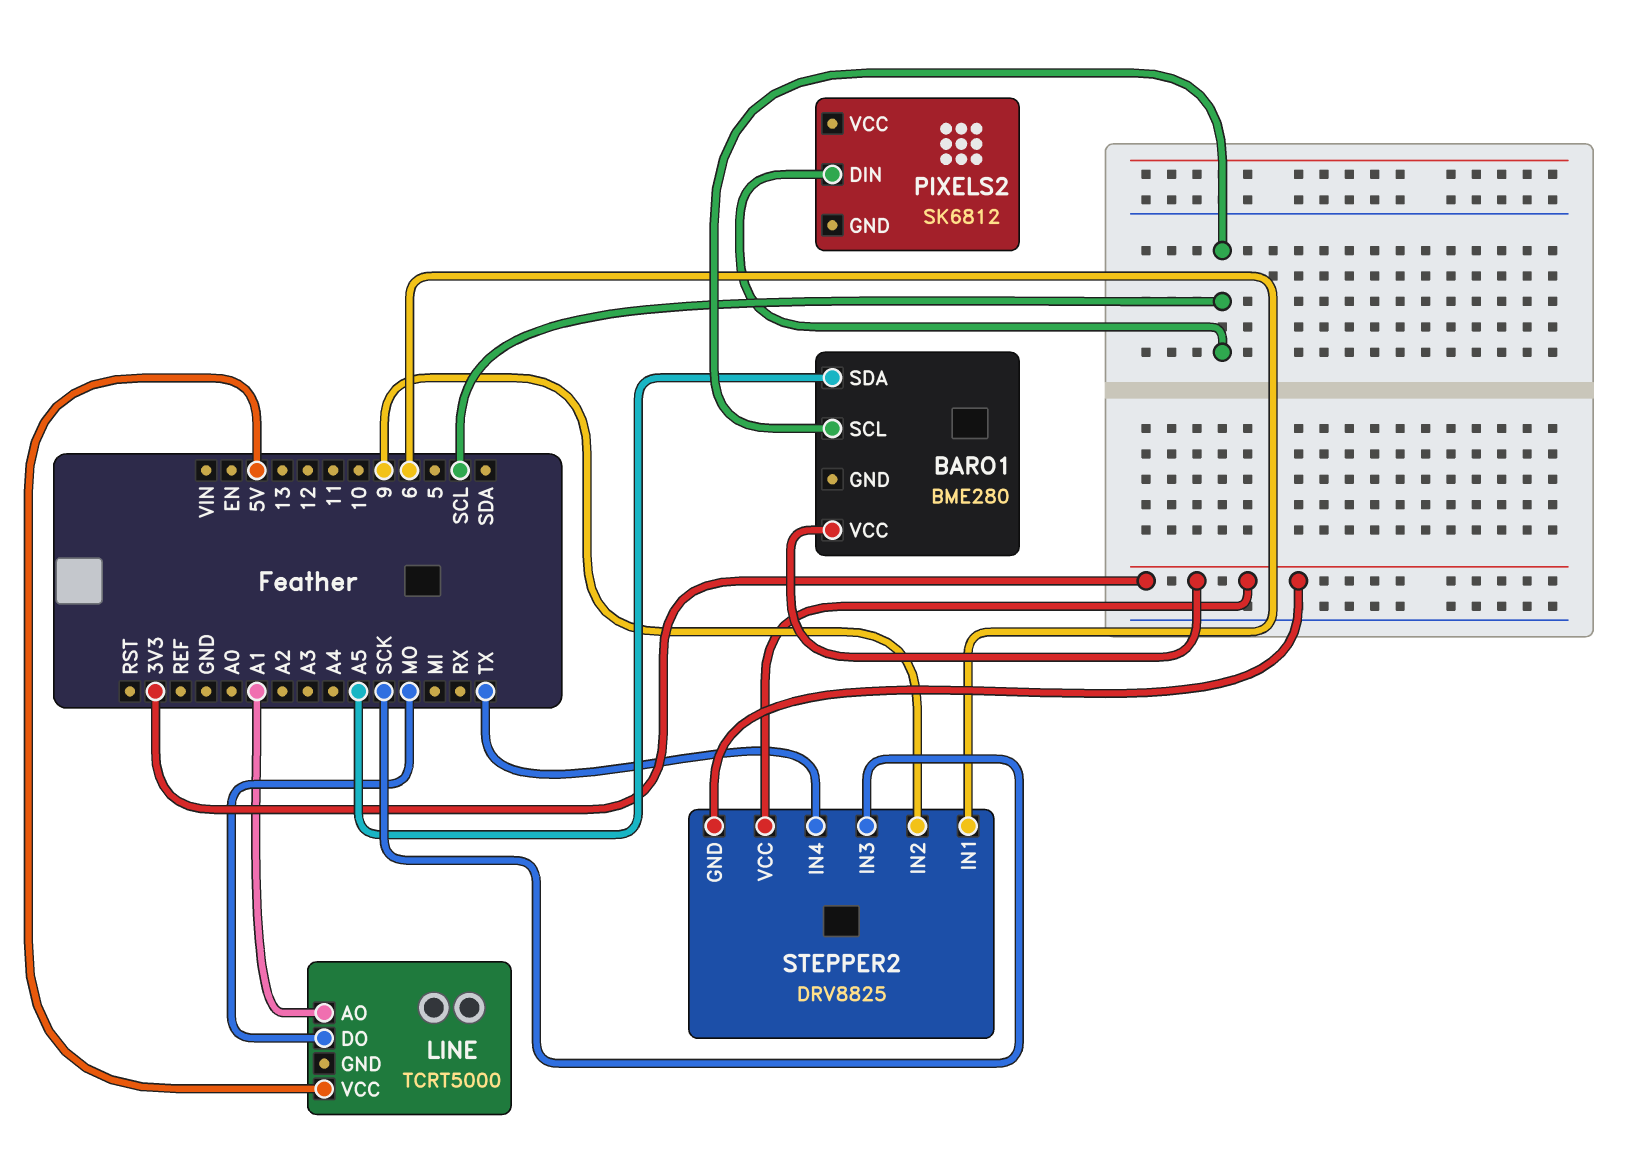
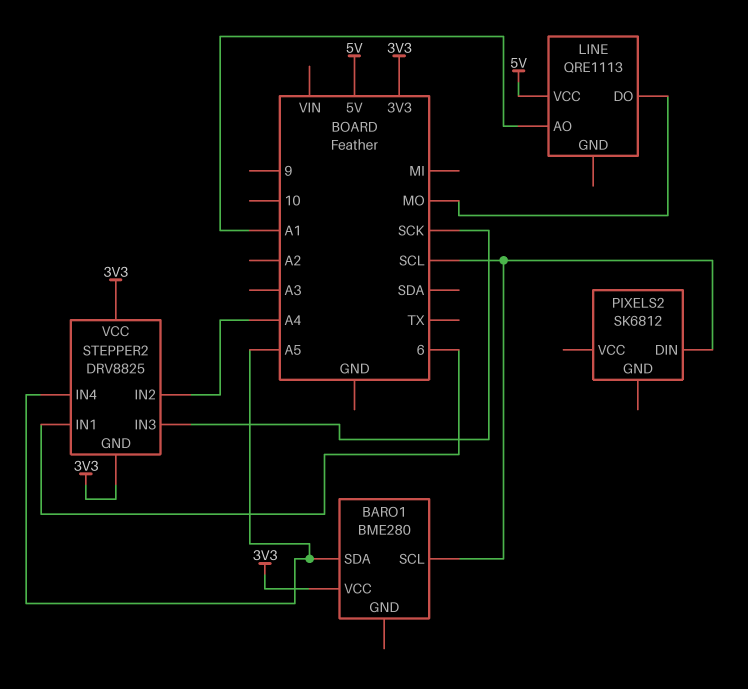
LINE: TCRT5000 -> QRE1113
STEPPER2 pin IN2: 9 -> A4
STEPPER2 pin IN4: TX -> A5

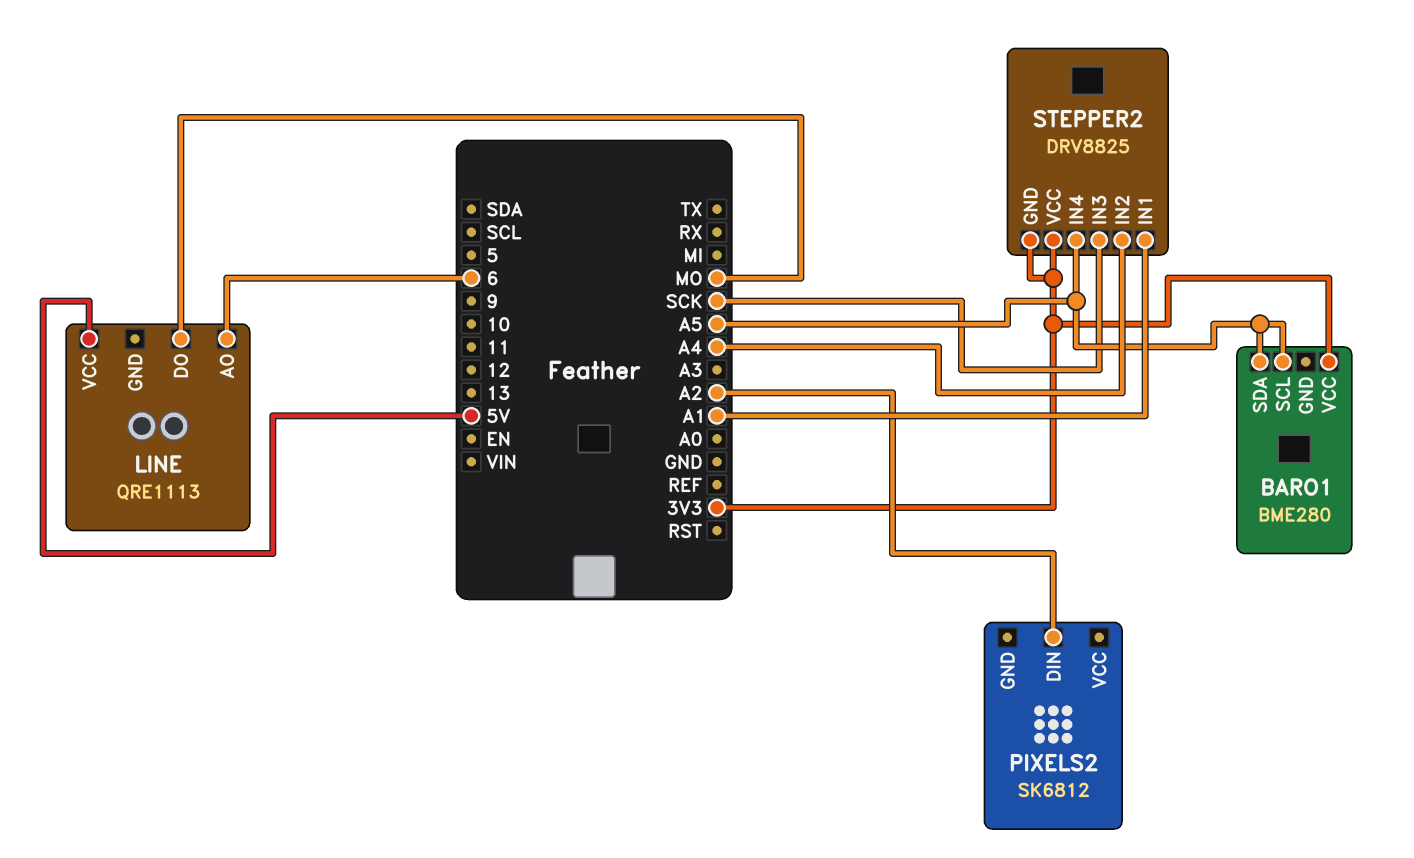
BARO1 pin SCL: SCL -> A5
LINE pin AO: A1 -> 6
PIXELS2 pin DIN: SCL -> A2
STEPPER2 pin IN1: 6 -> A1

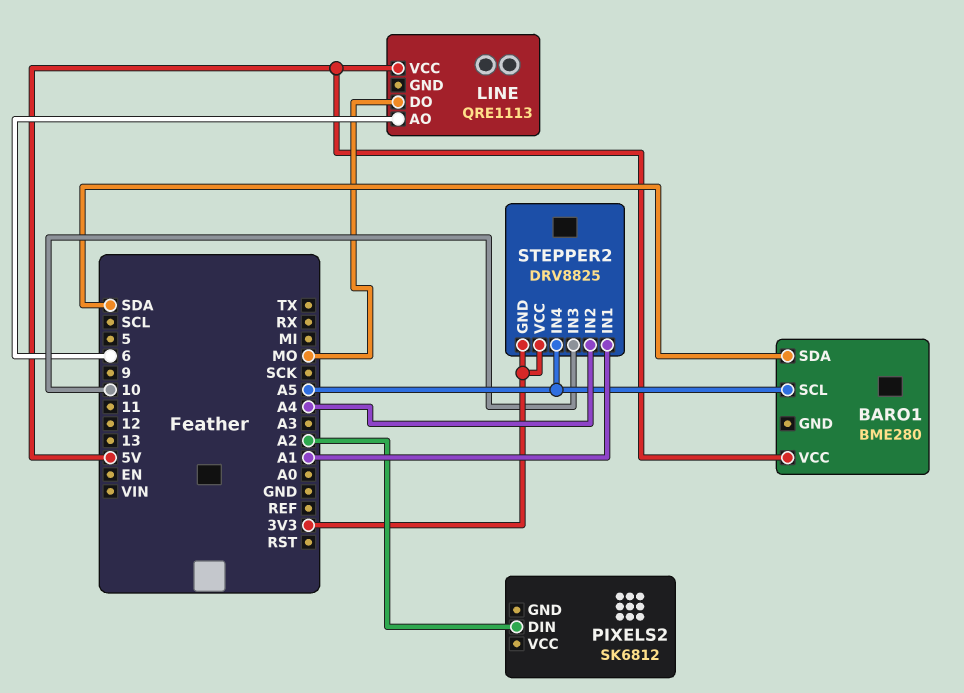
BARO1 pin SDA: A5 -> SDA
BARO1 pin VCC: 3V3 -> 5V
STEPPER2 pin IN3: SCK -> 10

